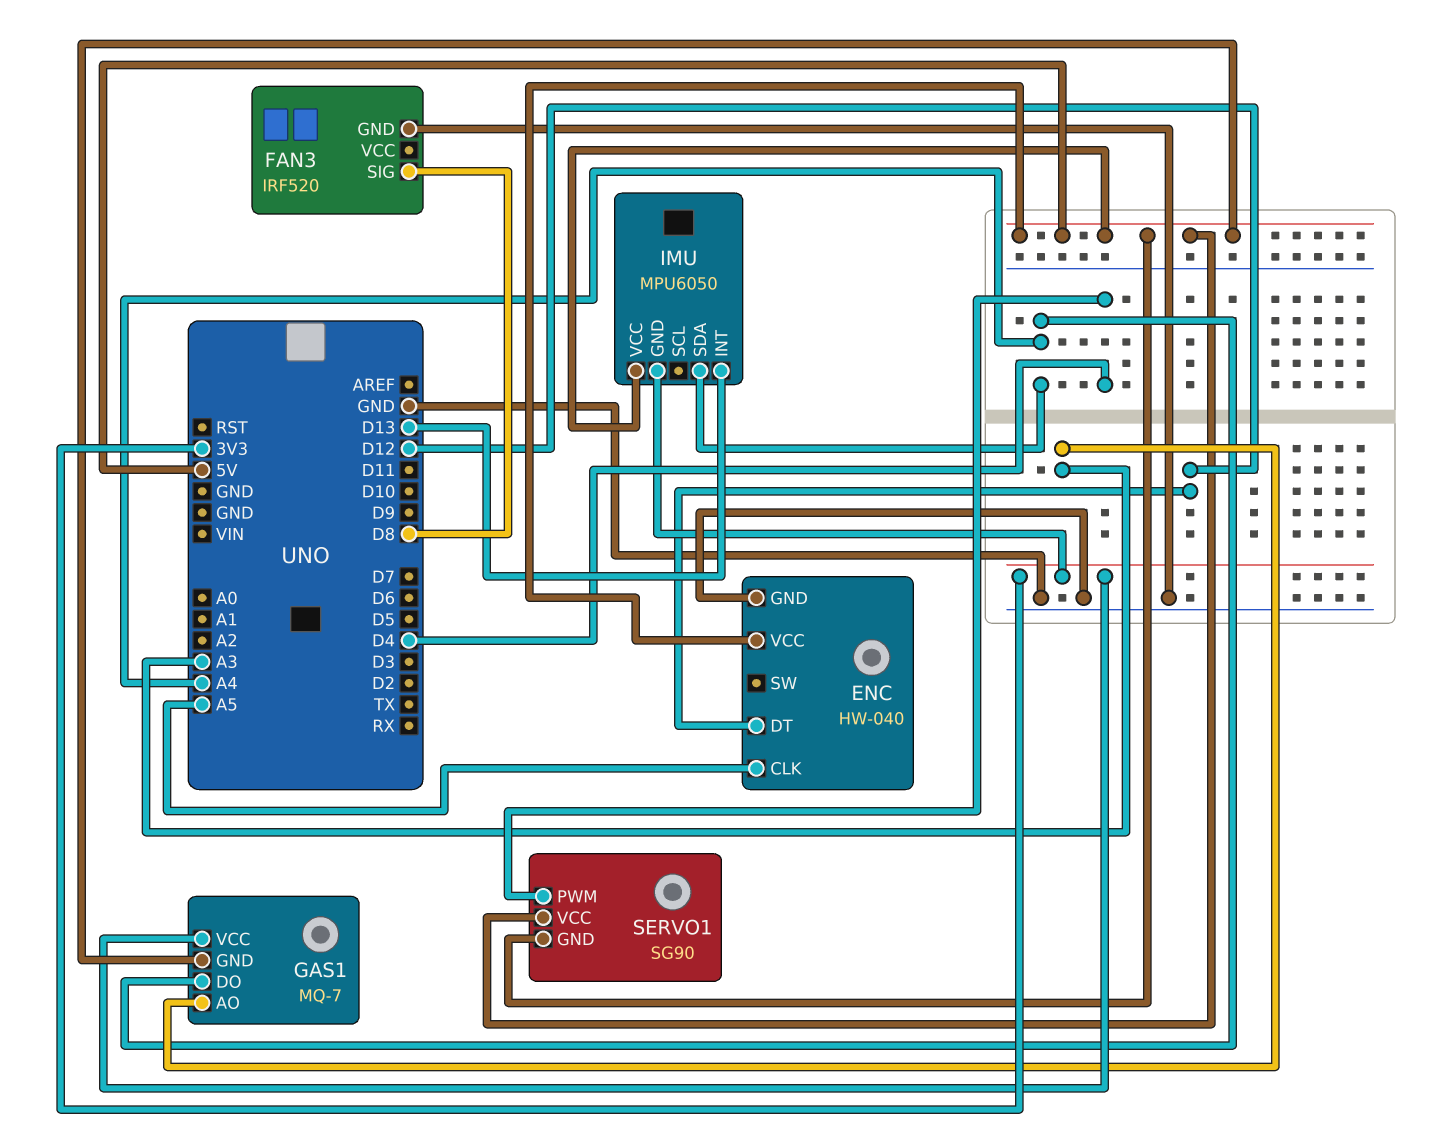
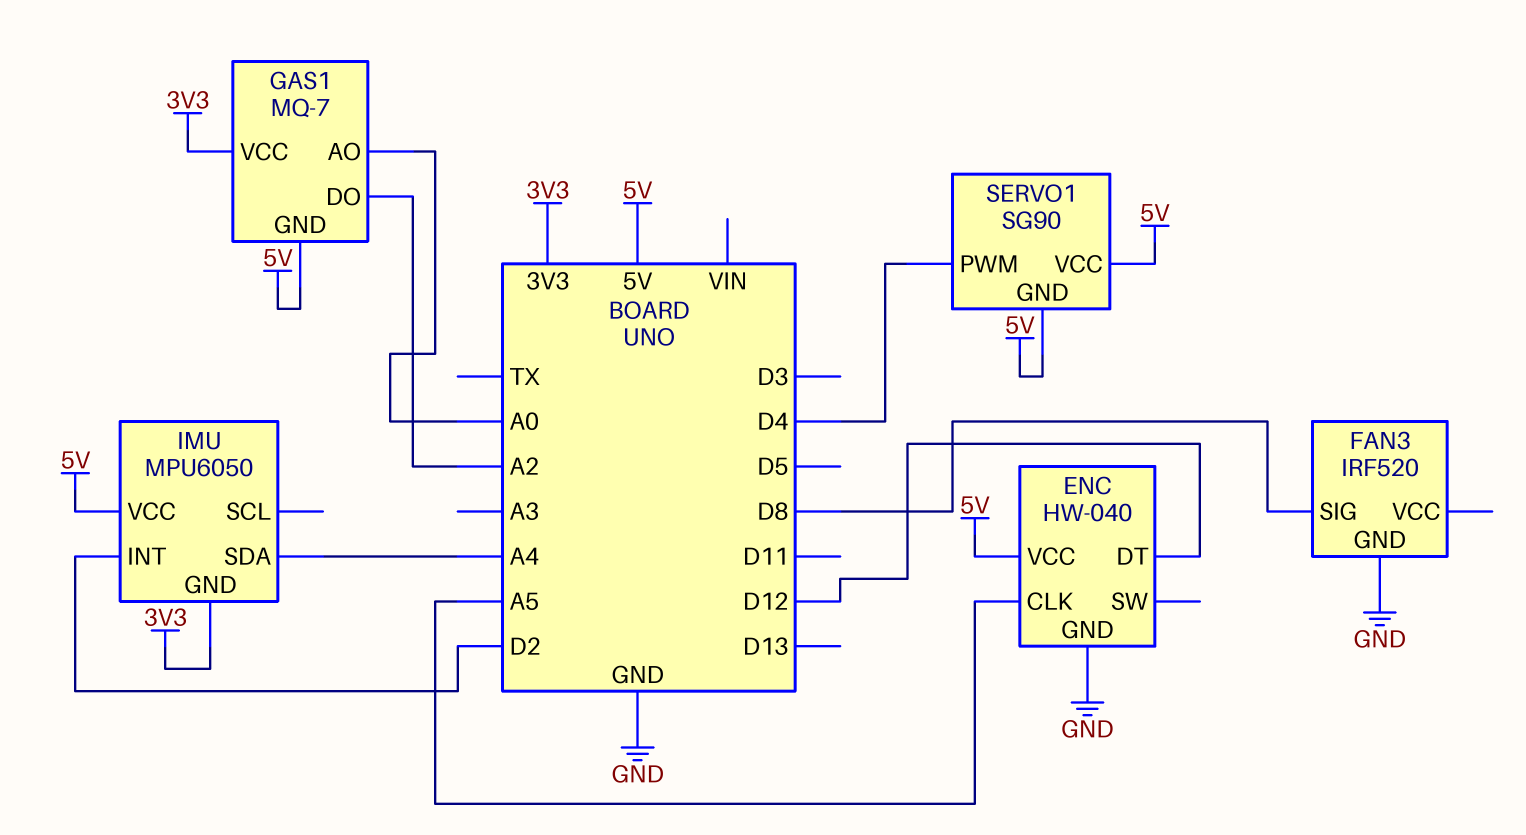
GAS1 pin AO: A3 -> A0
GAS1 pin DO: A4 -> A2
IMU pin INT: D13 -> D2

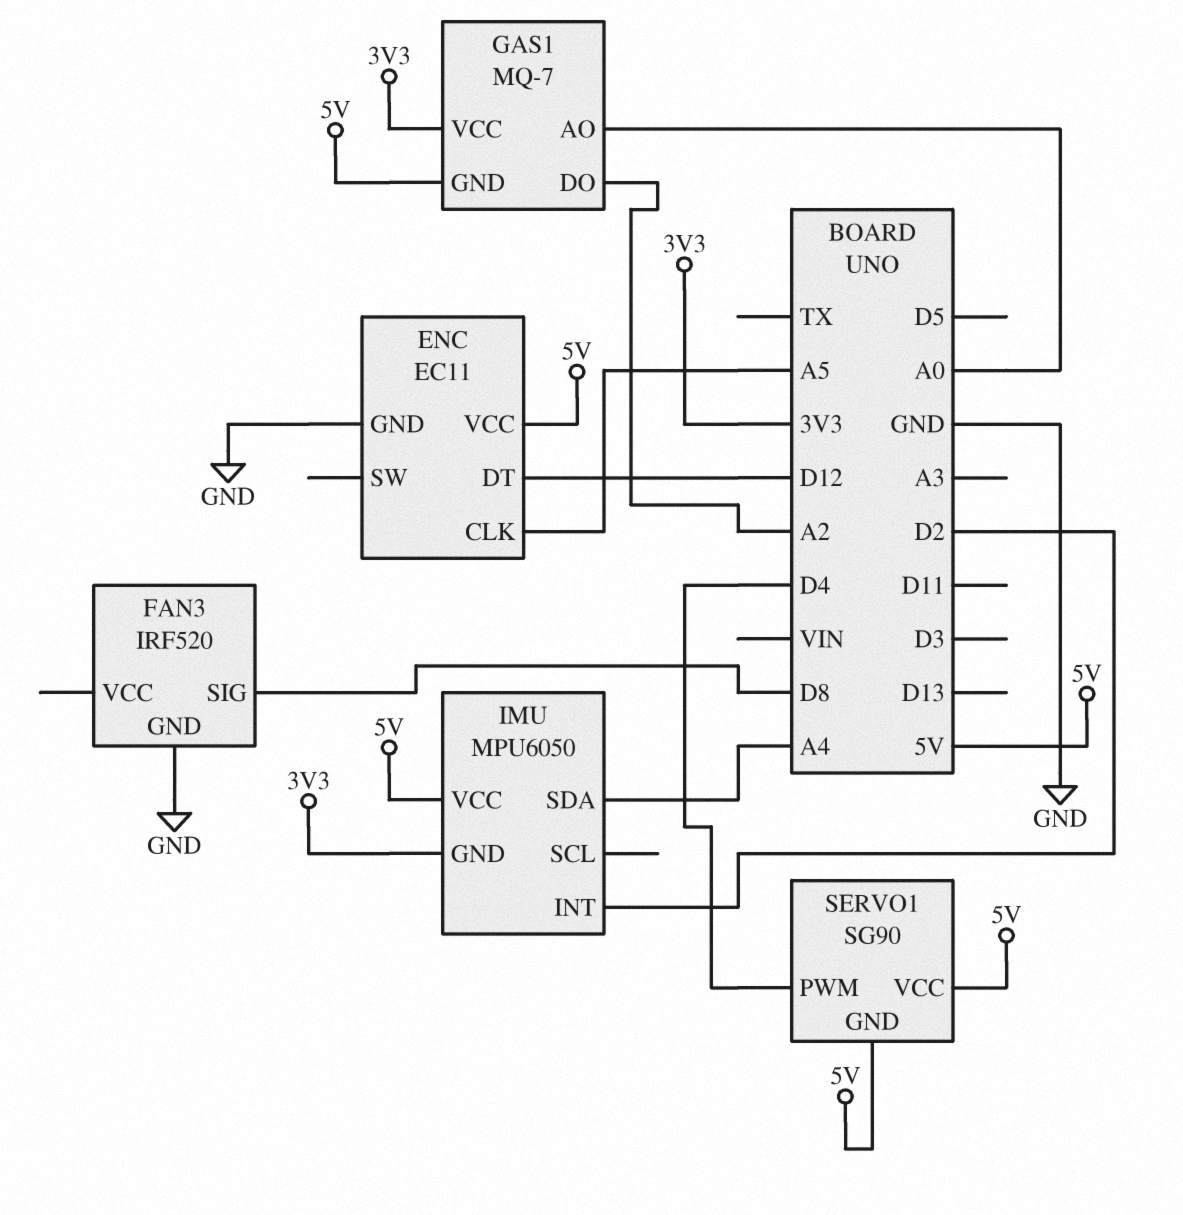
ENC: HW-040 -> EC11

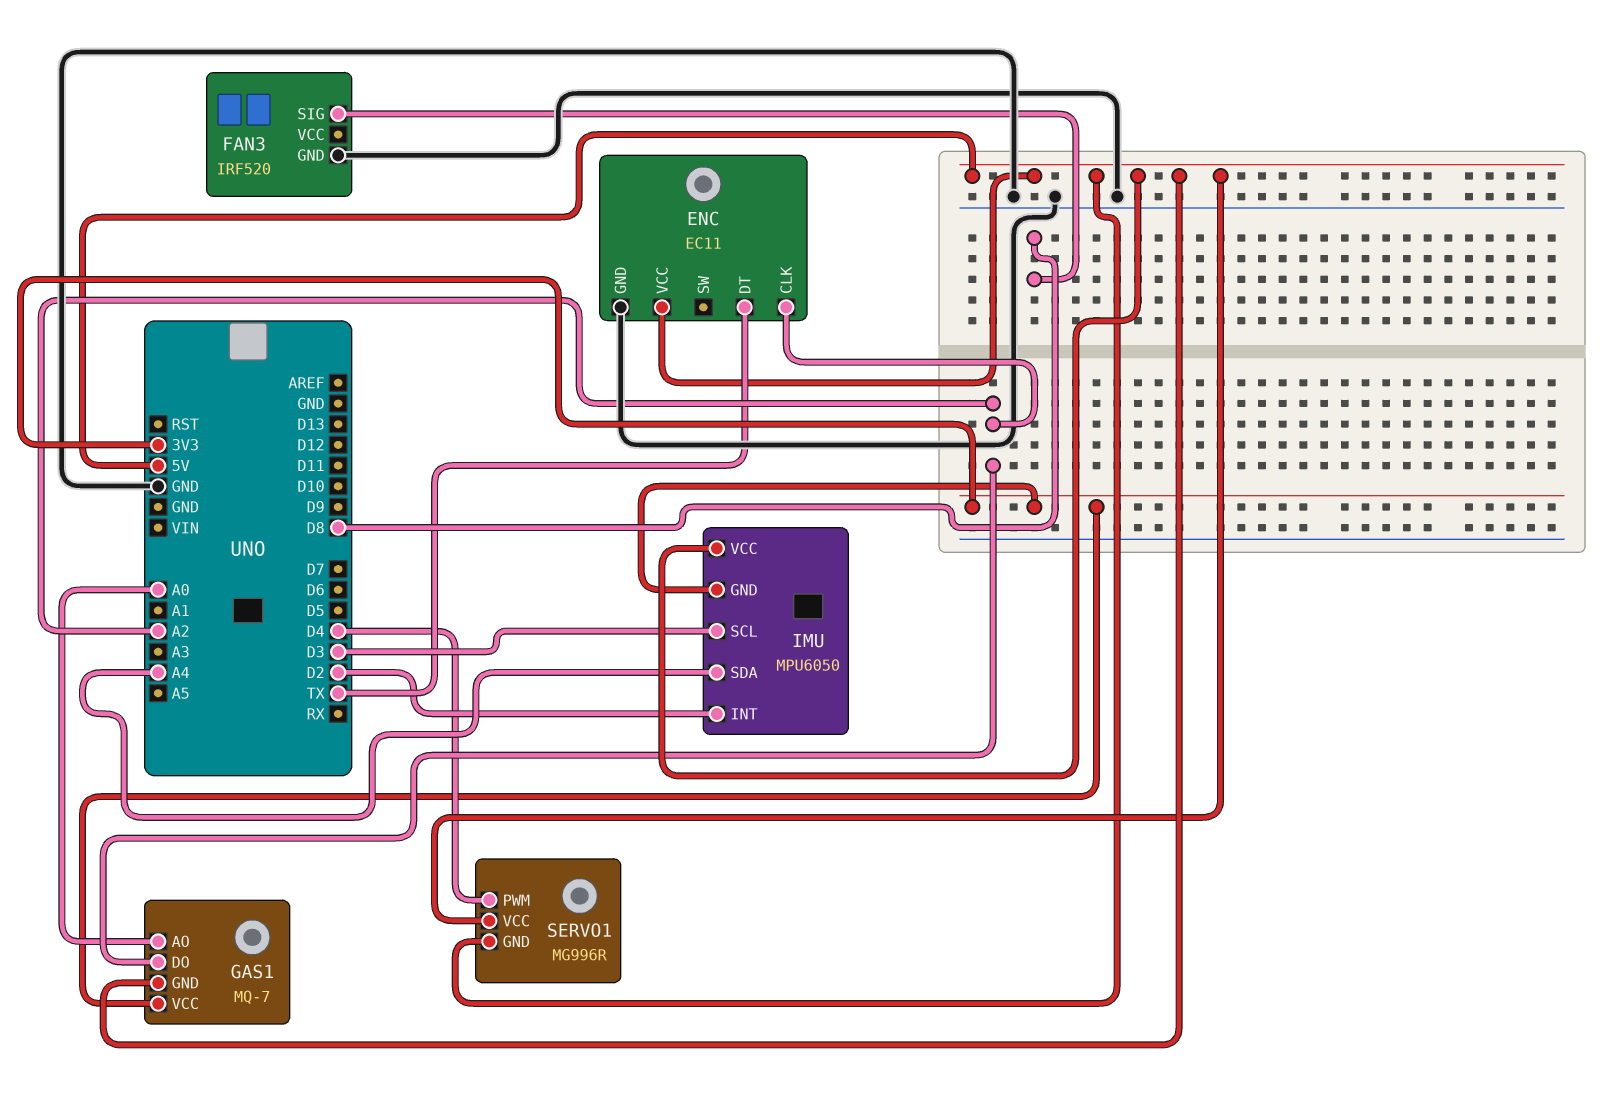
ENC pin CLK: A5 -> A2
ENC pin DT: D12 -> TX
IMU pin SCL: none -> D3
SERVO1: SG90 -> MG996R

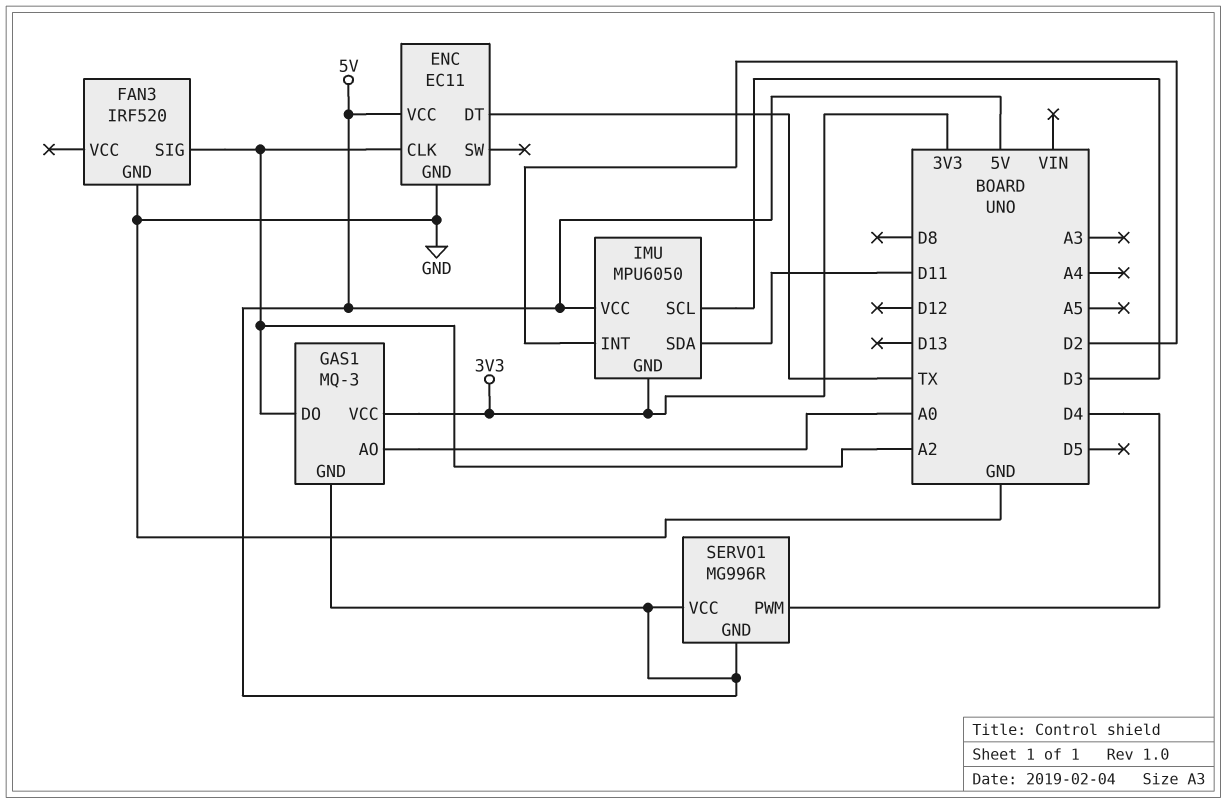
FAN3 pin SIG: D8 -> A2
GAS1: MQ-7 -> MQ-3
IMU pin SDA: A4 -> D11

